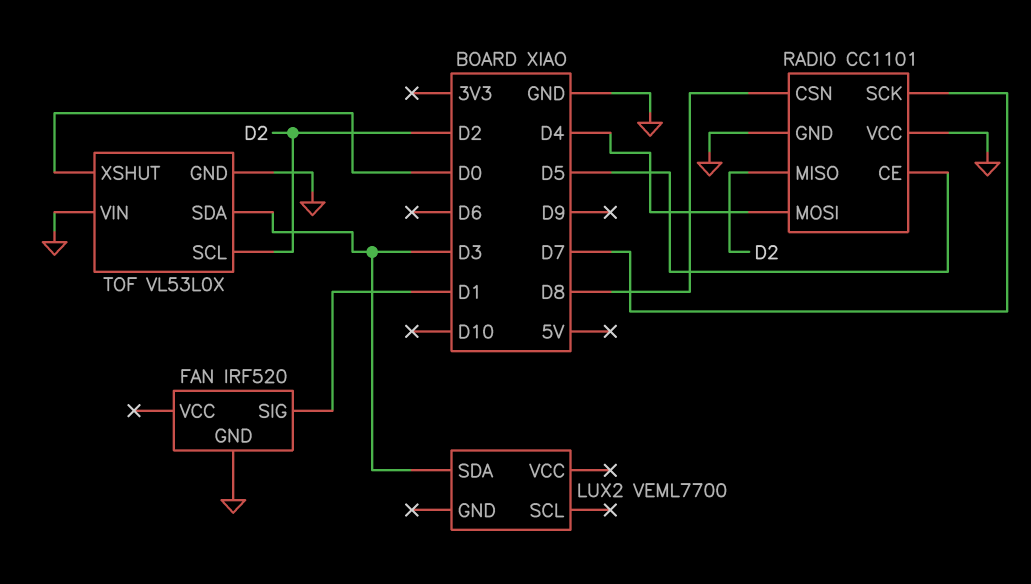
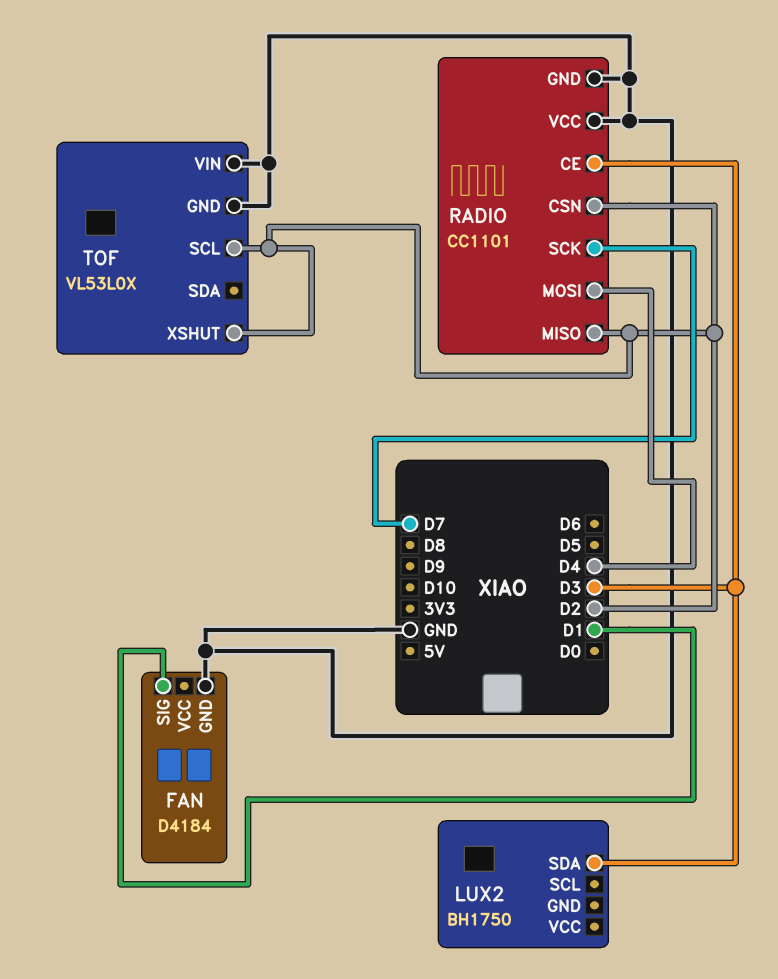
FAN: IRF520 -> D4184
LUX2: VEML7700 -> BH1750
RADIO pin CE: D5 -> D3
RADIO pin CSN: D8 -> D2
TOF pin SDA: D3 -> none
TOF pin XSHUT: D0 -> D2

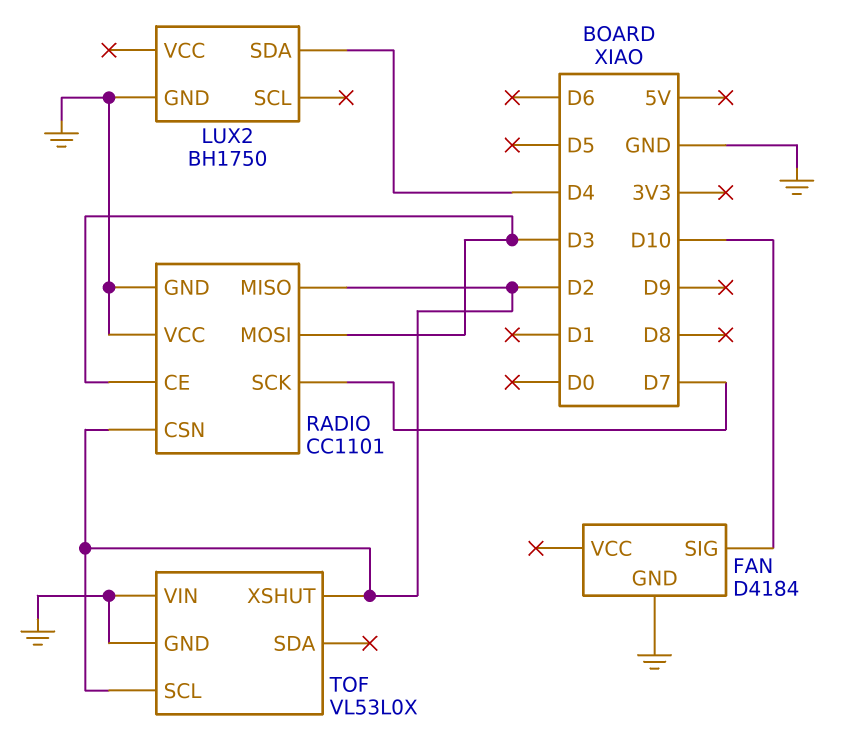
FAN pin SIG: D1 -> D10
LUX2 pin GND: none -> GND
LUX2 pin SDA: D3 -> D4
RADIO pin MOSI: D4 -> D3

